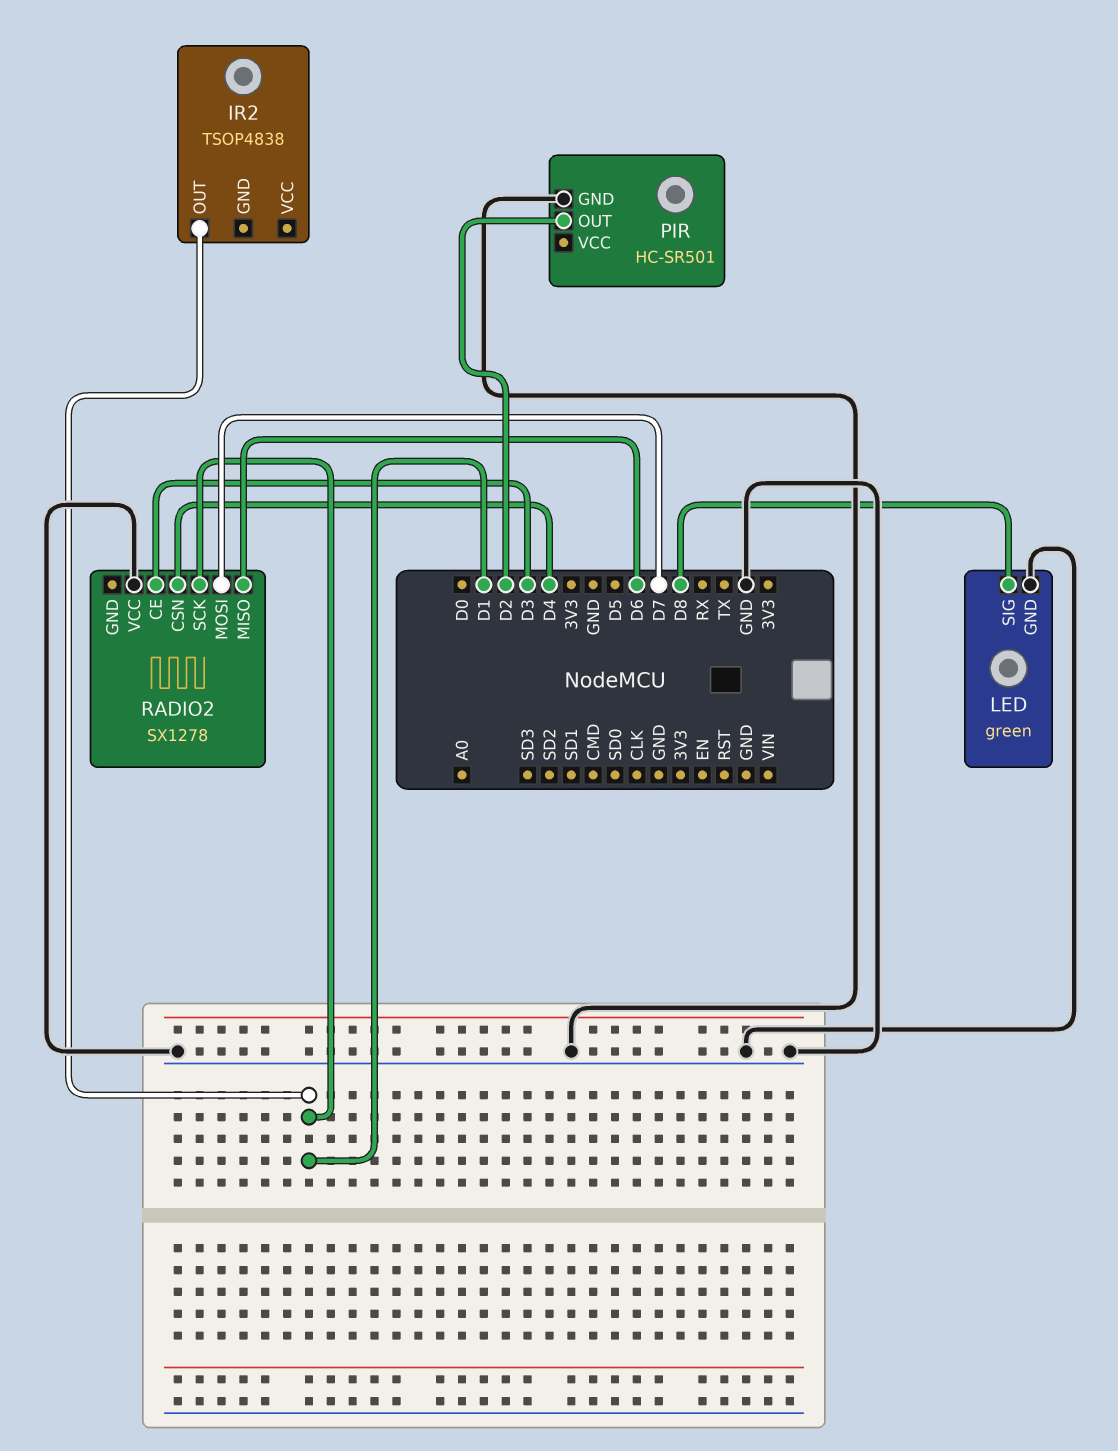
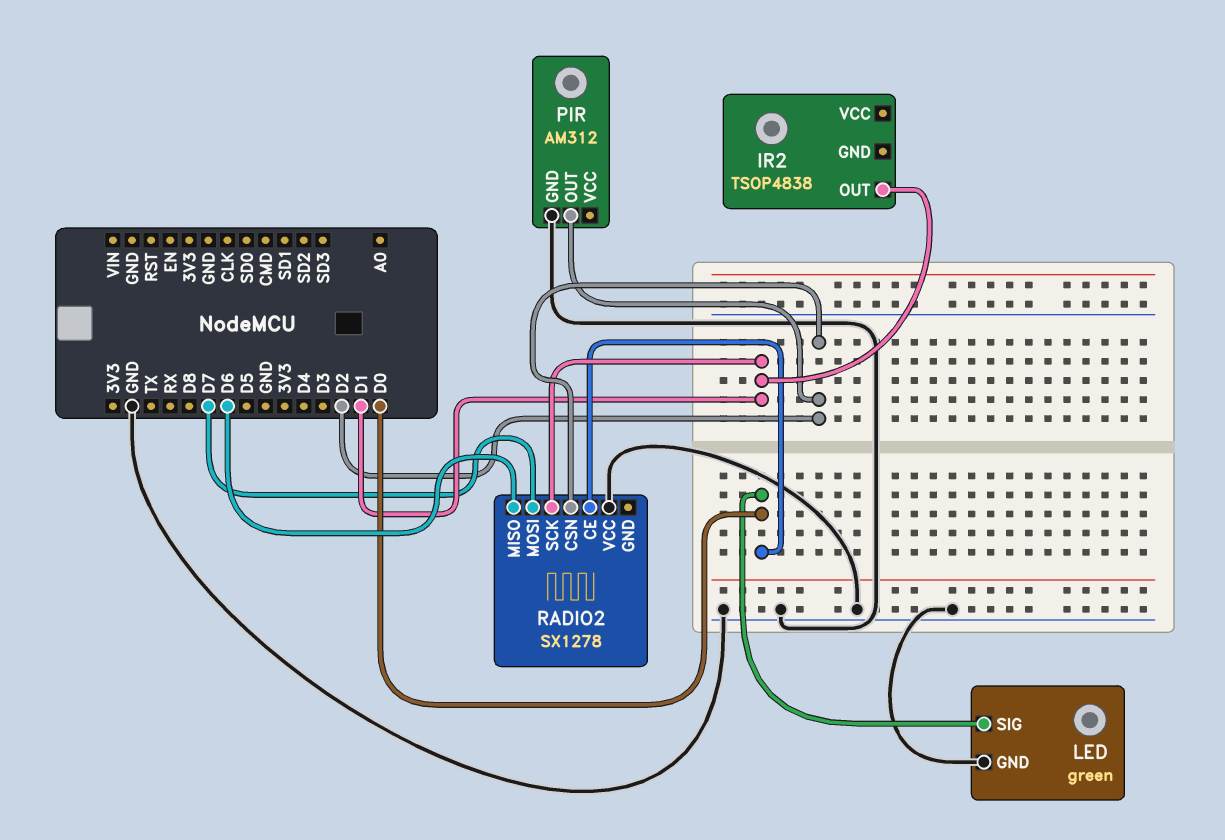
LED pin SIG: D8 -> D0
PIR: HC-SR501 -> AM312
RADIO2 pin CE: D3 -> D0
RADIO2 pin CSN: D4 -> D2

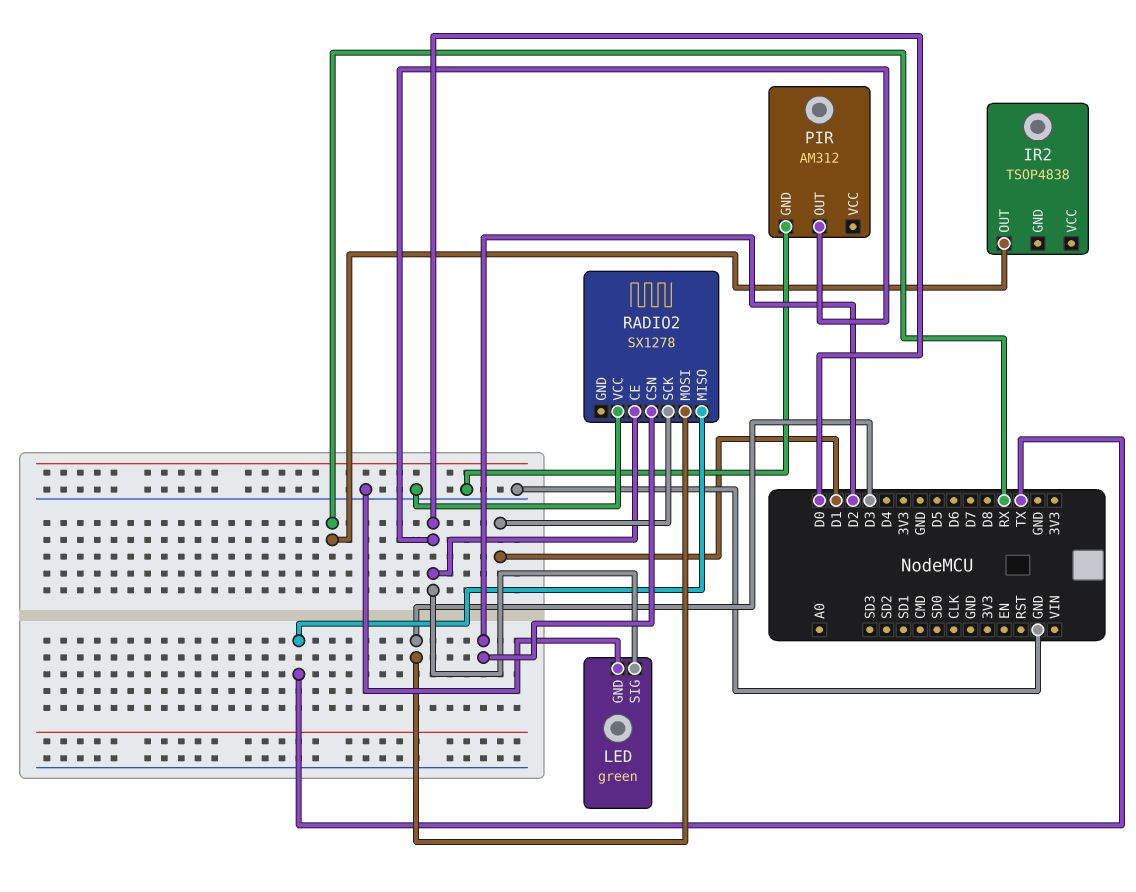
IR2 pin OUT: D1 -> RX
PIR pin OUT: D2 -> D0
RADIO2 pin MISO: D6 -> TX
RADIO2 pin MOSI: D7 -> D3

